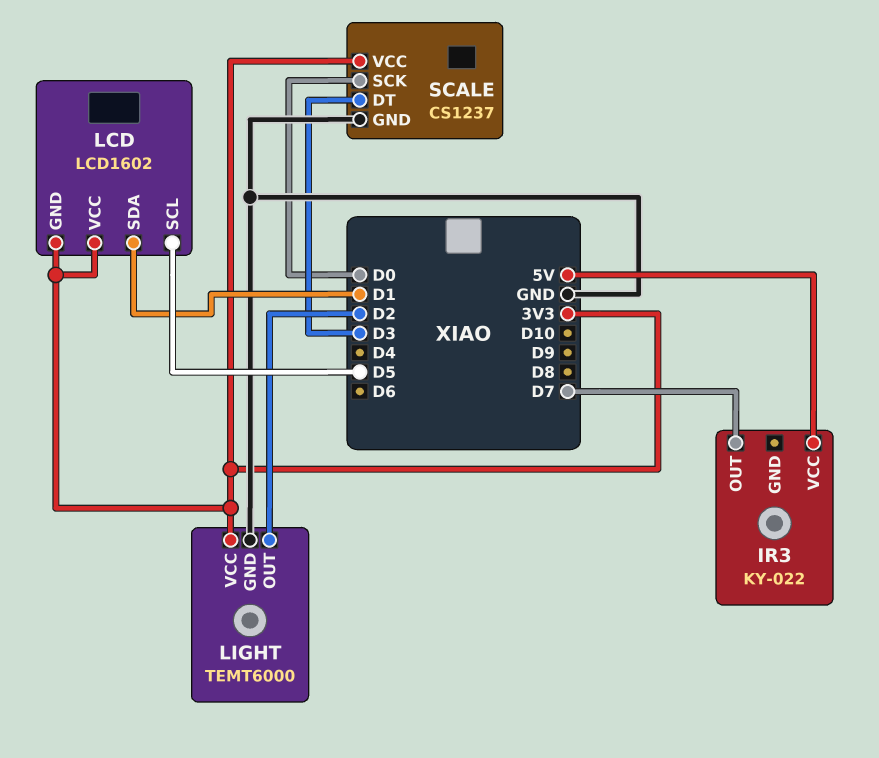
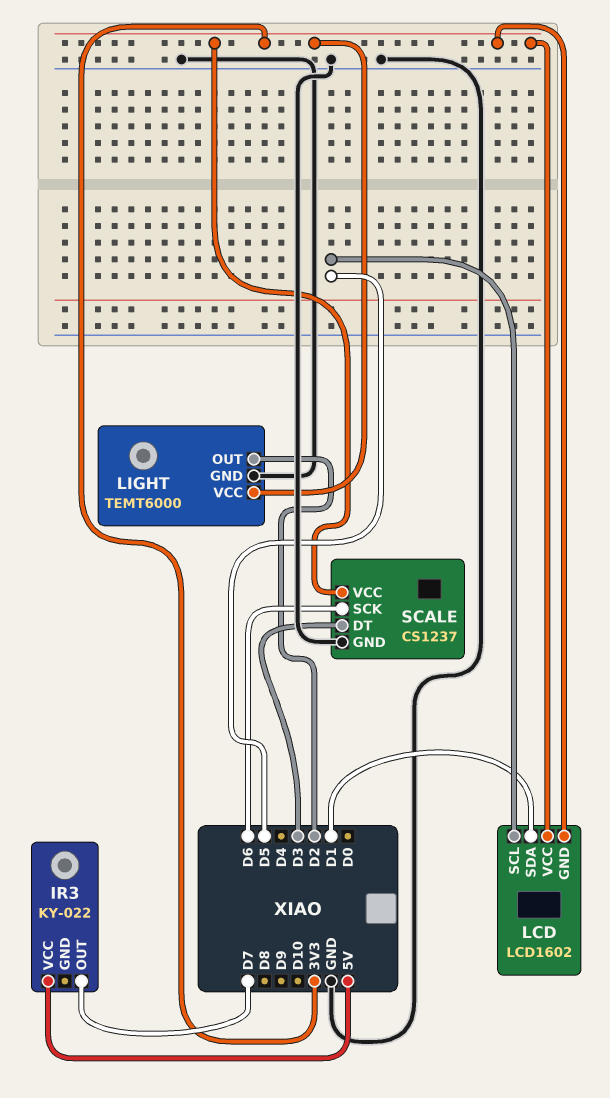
SCALE pin SCK: D0 -> D6

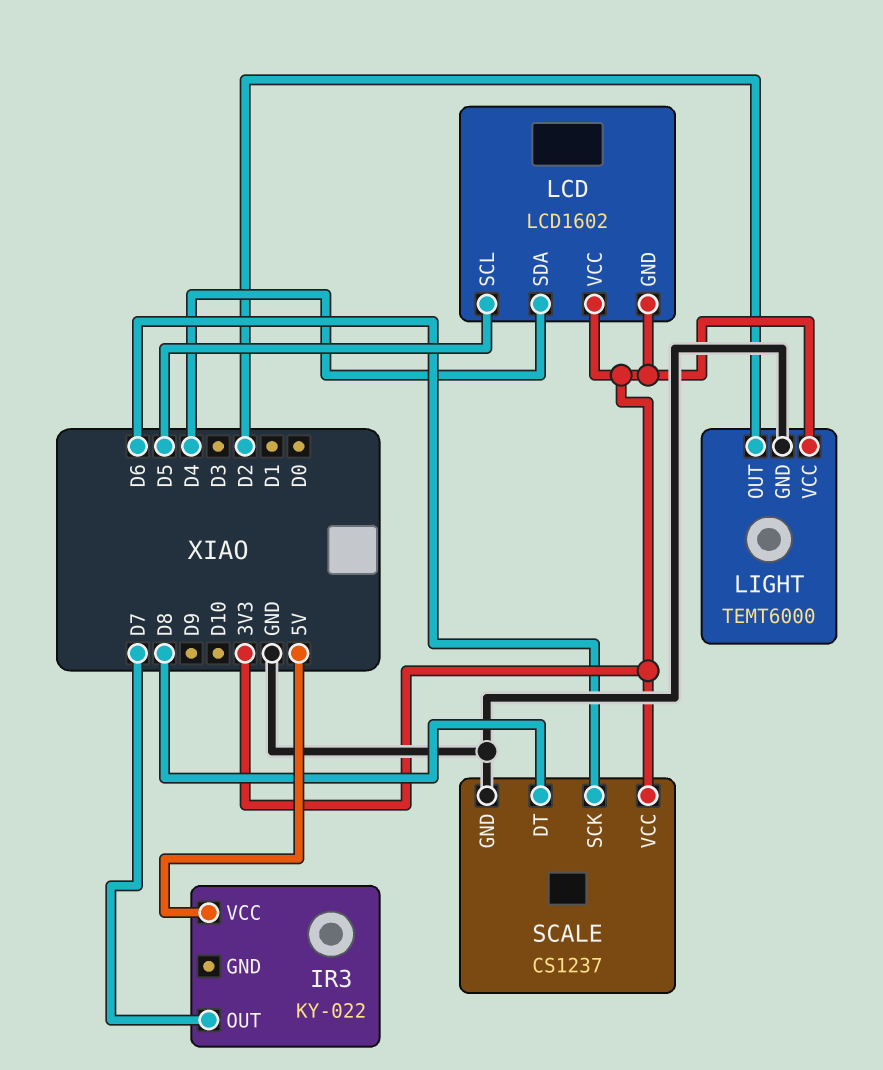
LCD pin SDA: D1 -> D4
SCALE pin DT: D3 -> D8

